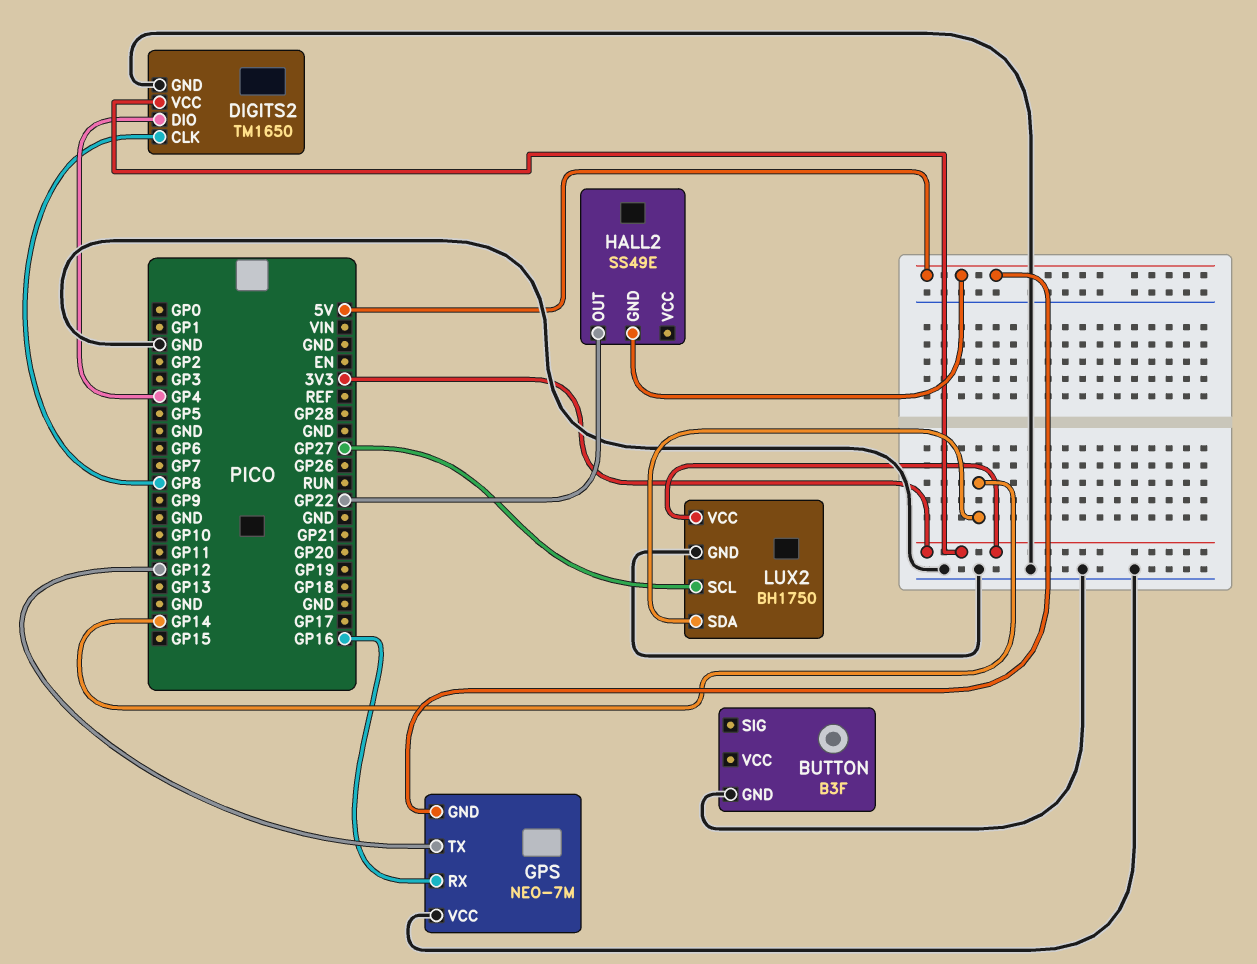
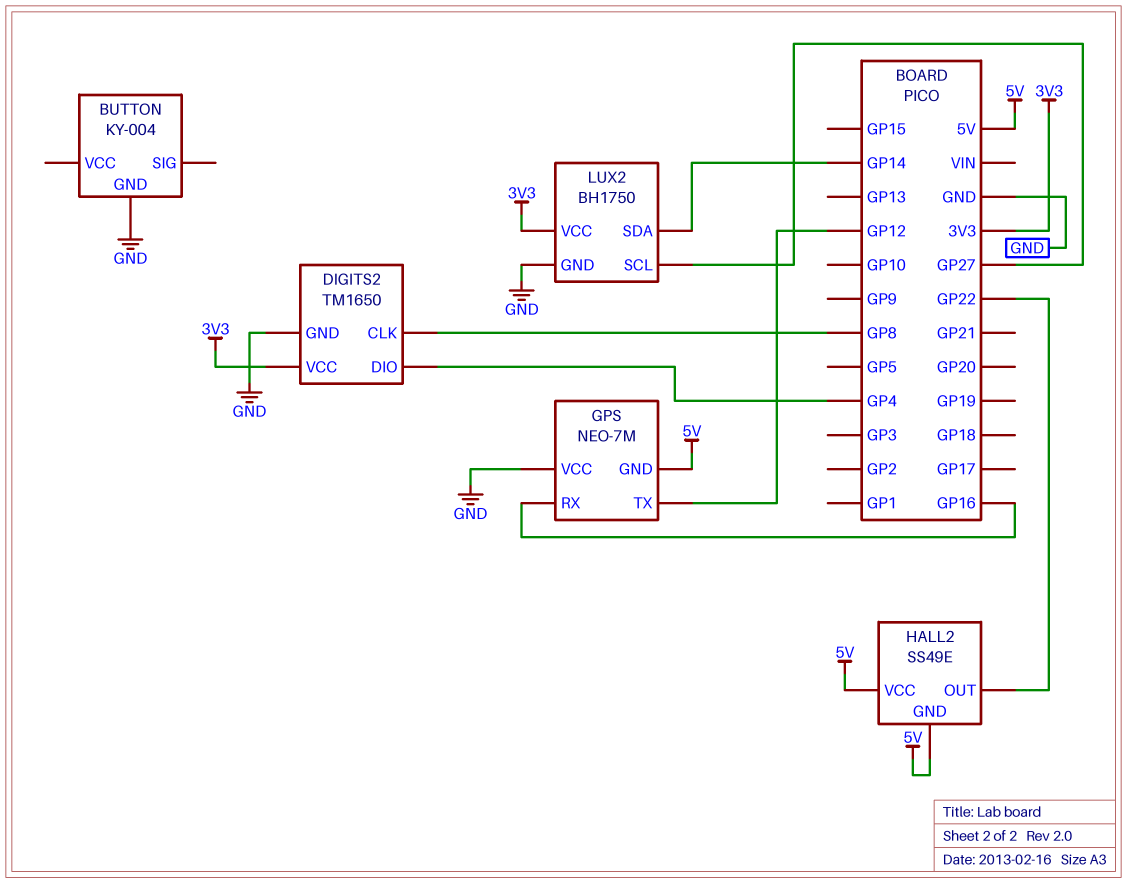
BUTTON: B3F -> KY-004
HALL2 pin VCC: none -> 5V

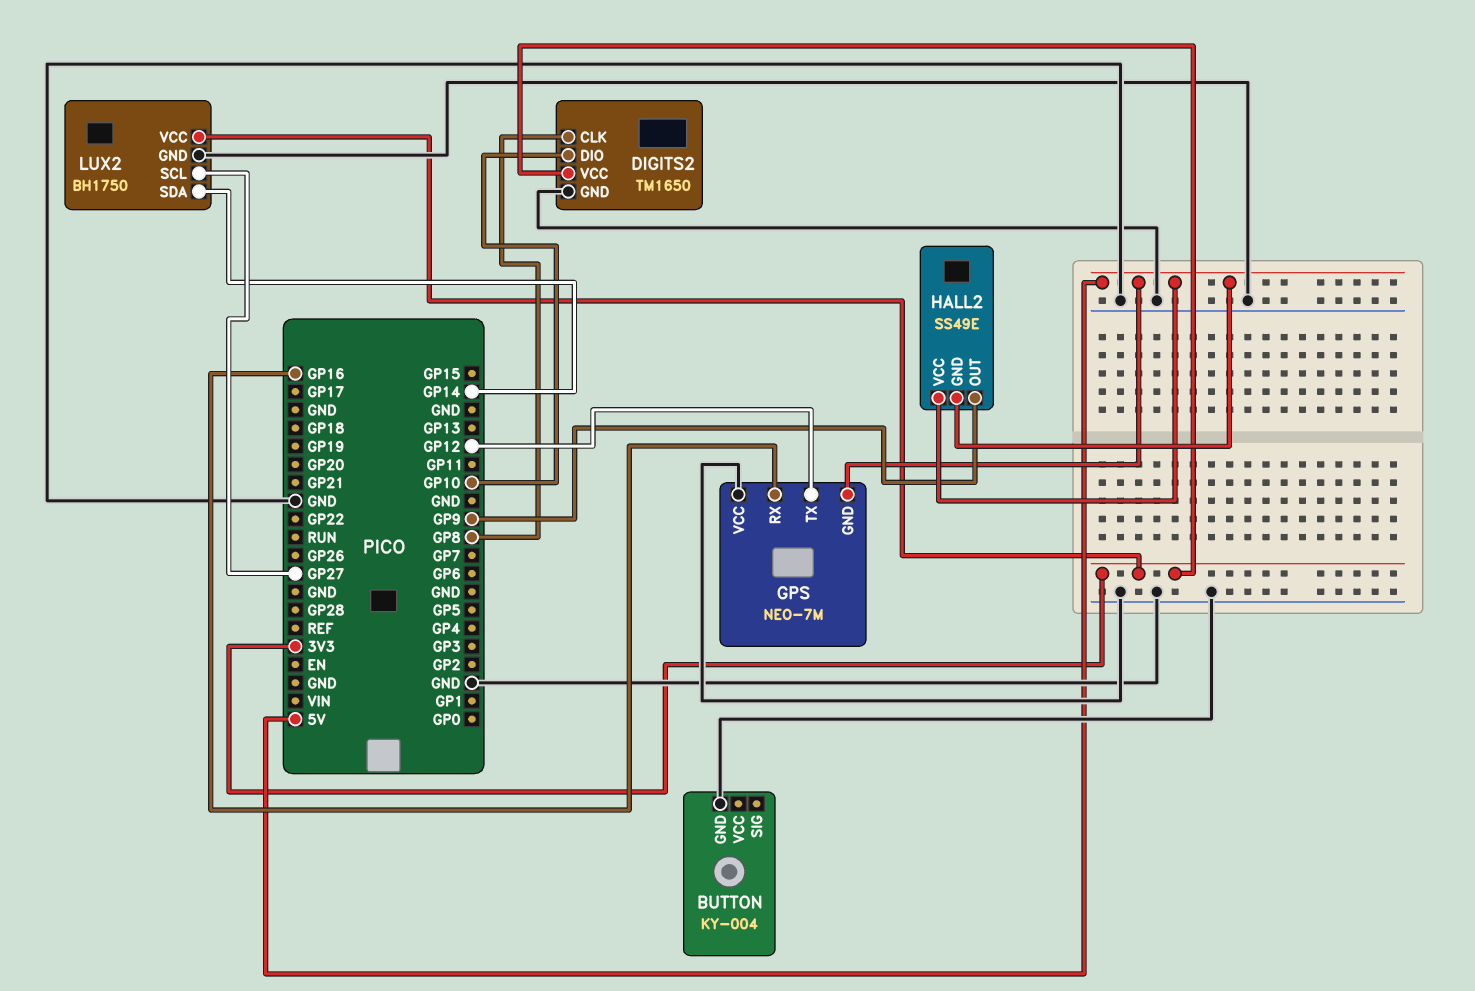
DIGITS2 pin DIO: GP4 -> GP10
HALL2 pin OUT: GP22 -> GP9

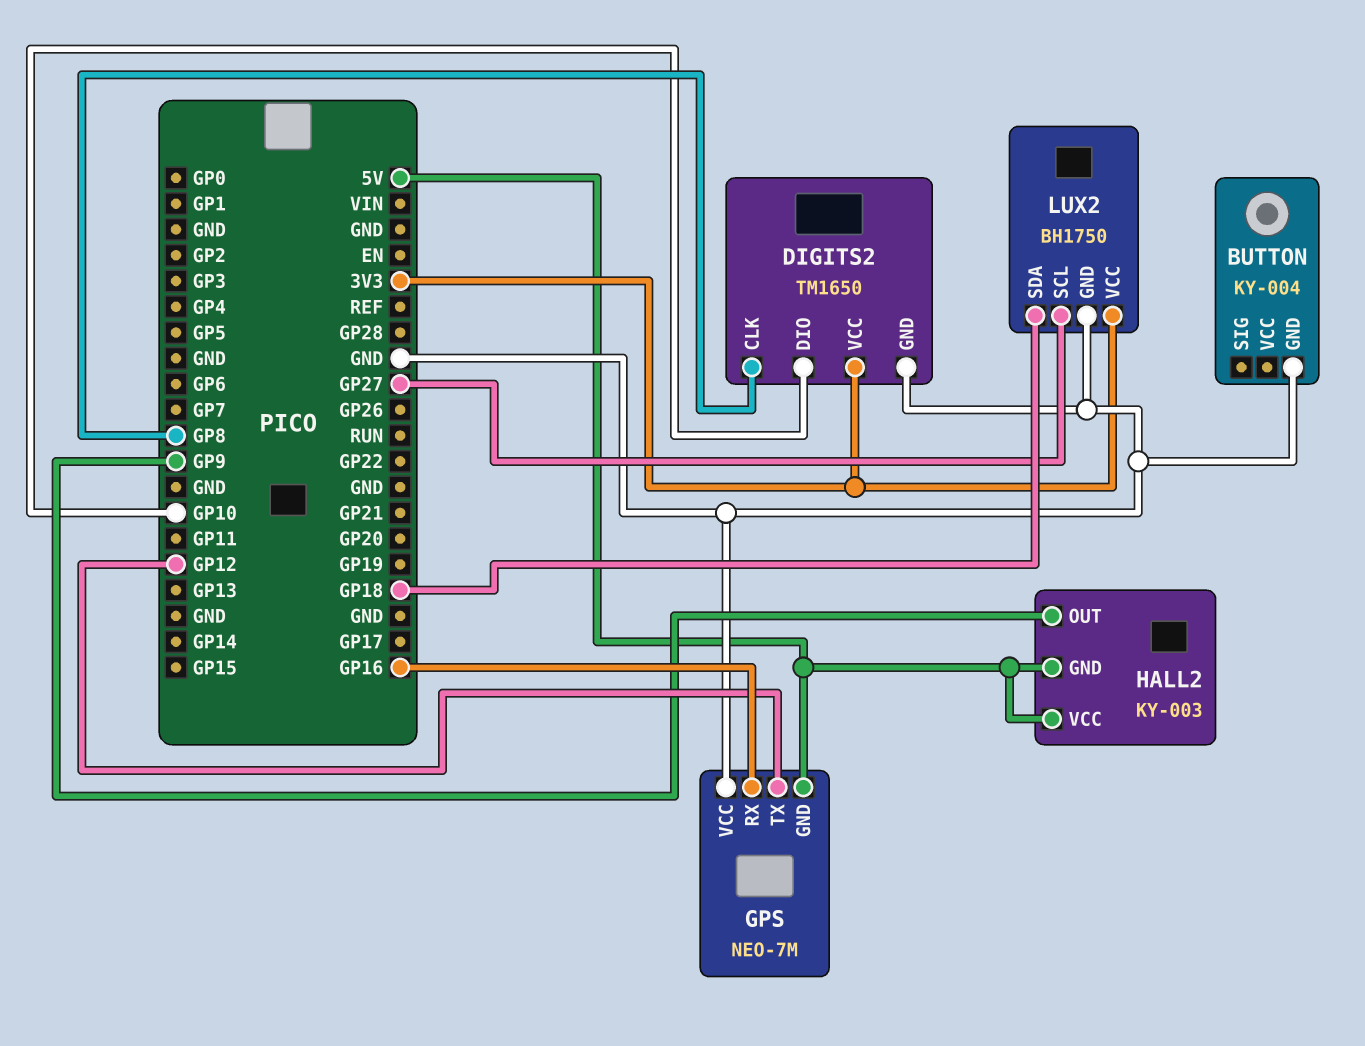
HALL2: SS49E -> KY-003
LUX2 pin SDA: GP14 -> GP18

